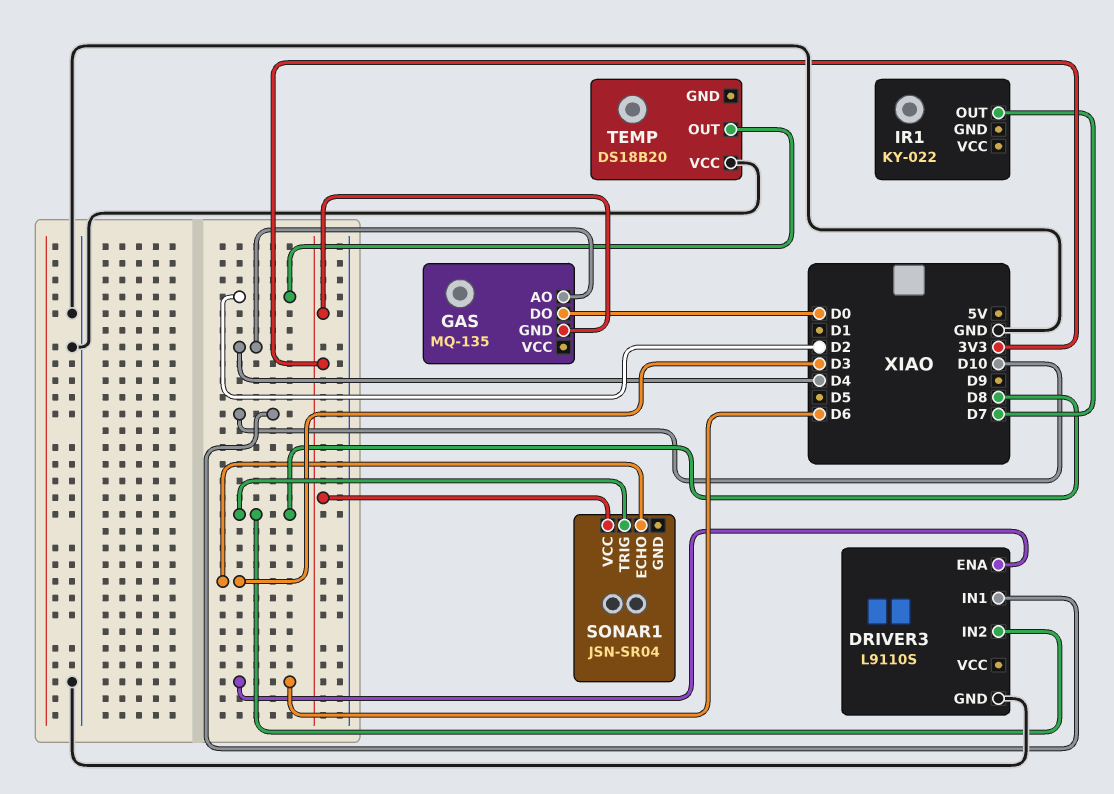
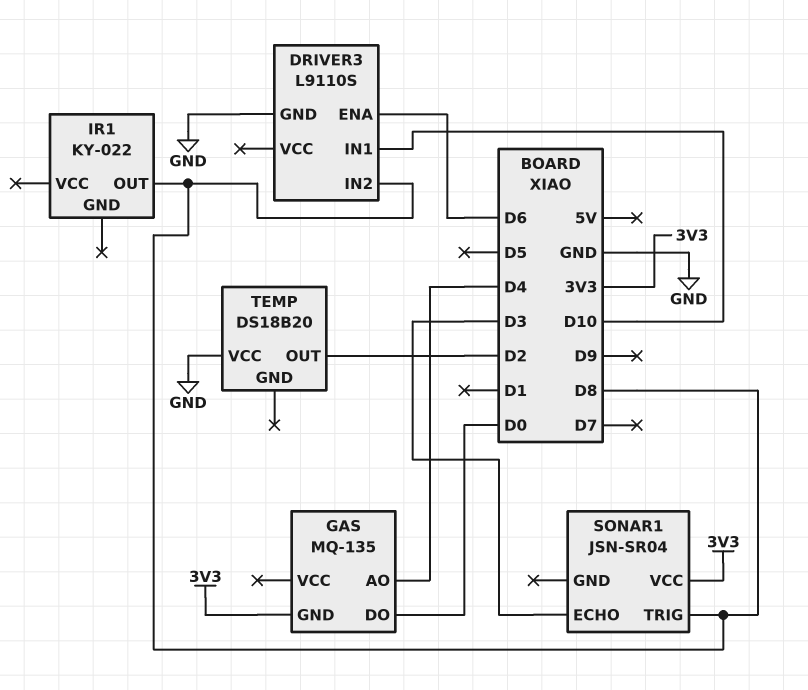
IR1 pin OUT: D7 -> D8

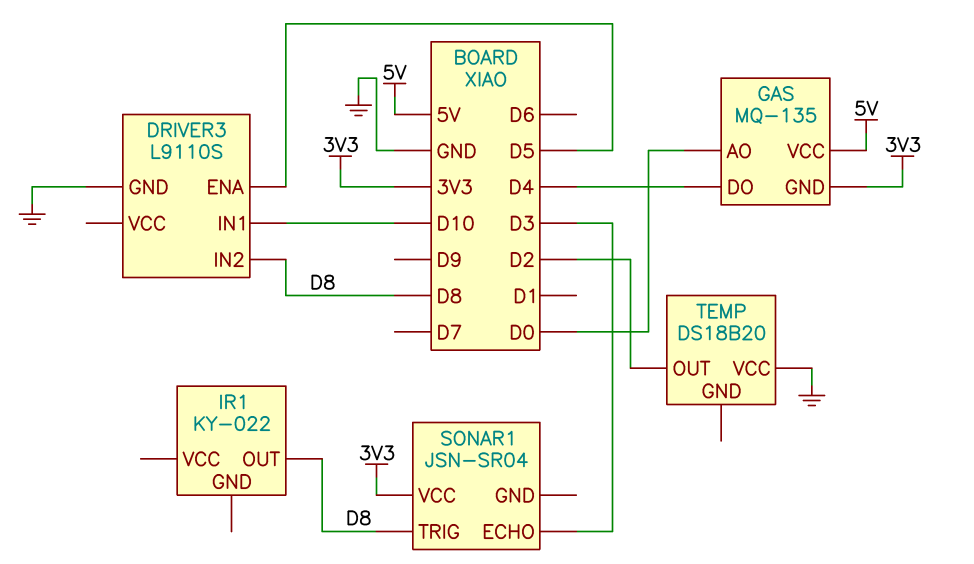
DRIVER3 pin ENA: D6 -> D5
GAS pin AO: D4 -> D0
GAS pin DO: D0 -> D4
GAS pin VCC: none -> 5V

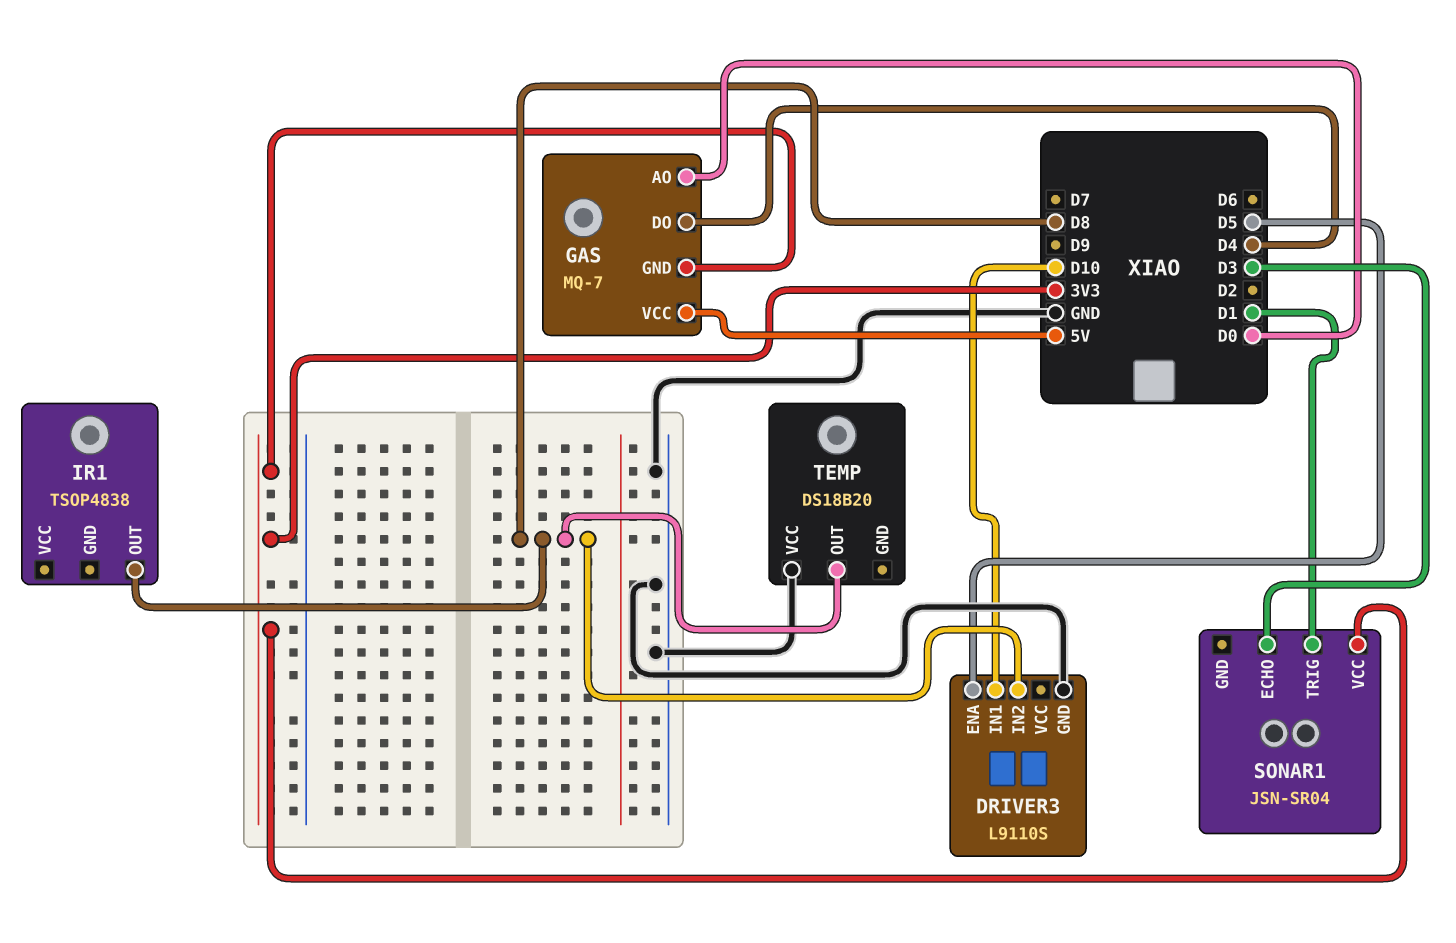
GAS: MQ-135 -> MQ-7
IR1: KY-022 -> TSOP4838
SONAR1 pin TRIG: D8 -> D1
TEMP pin OUT: D2 -> D8

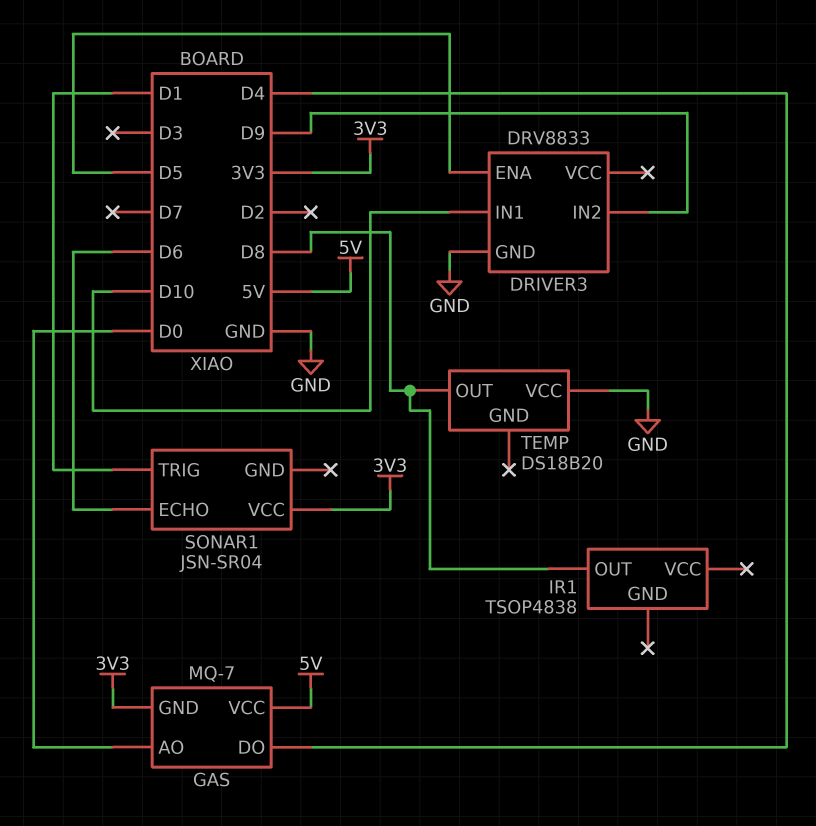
DRIVER3: L9110S -> DRV8833
DRIVER3 pin IN2: D8 -> D9
SONAR1 pin ECHO: D3 -> D6

